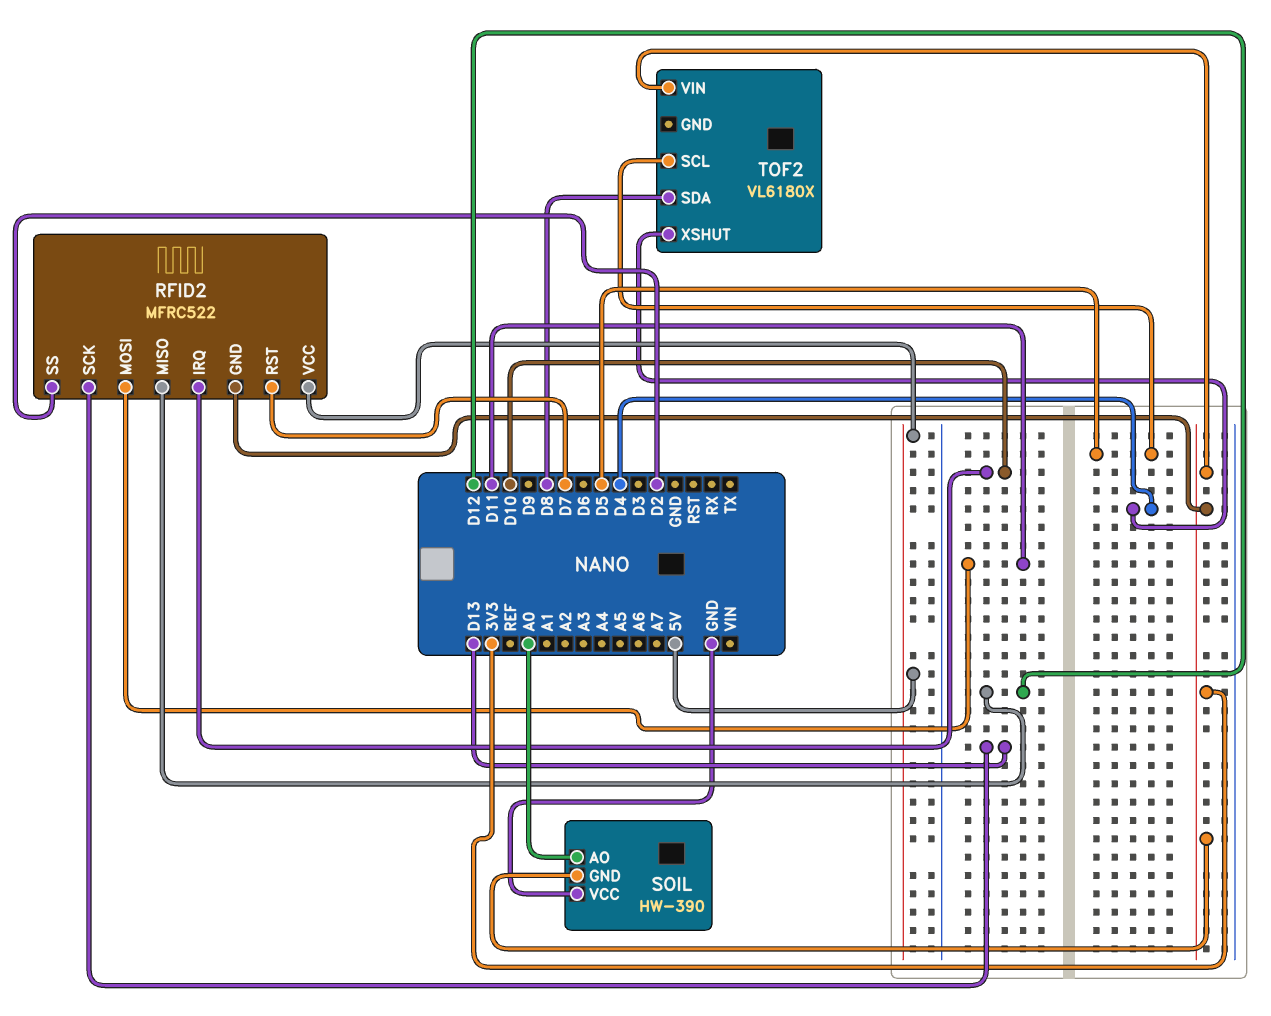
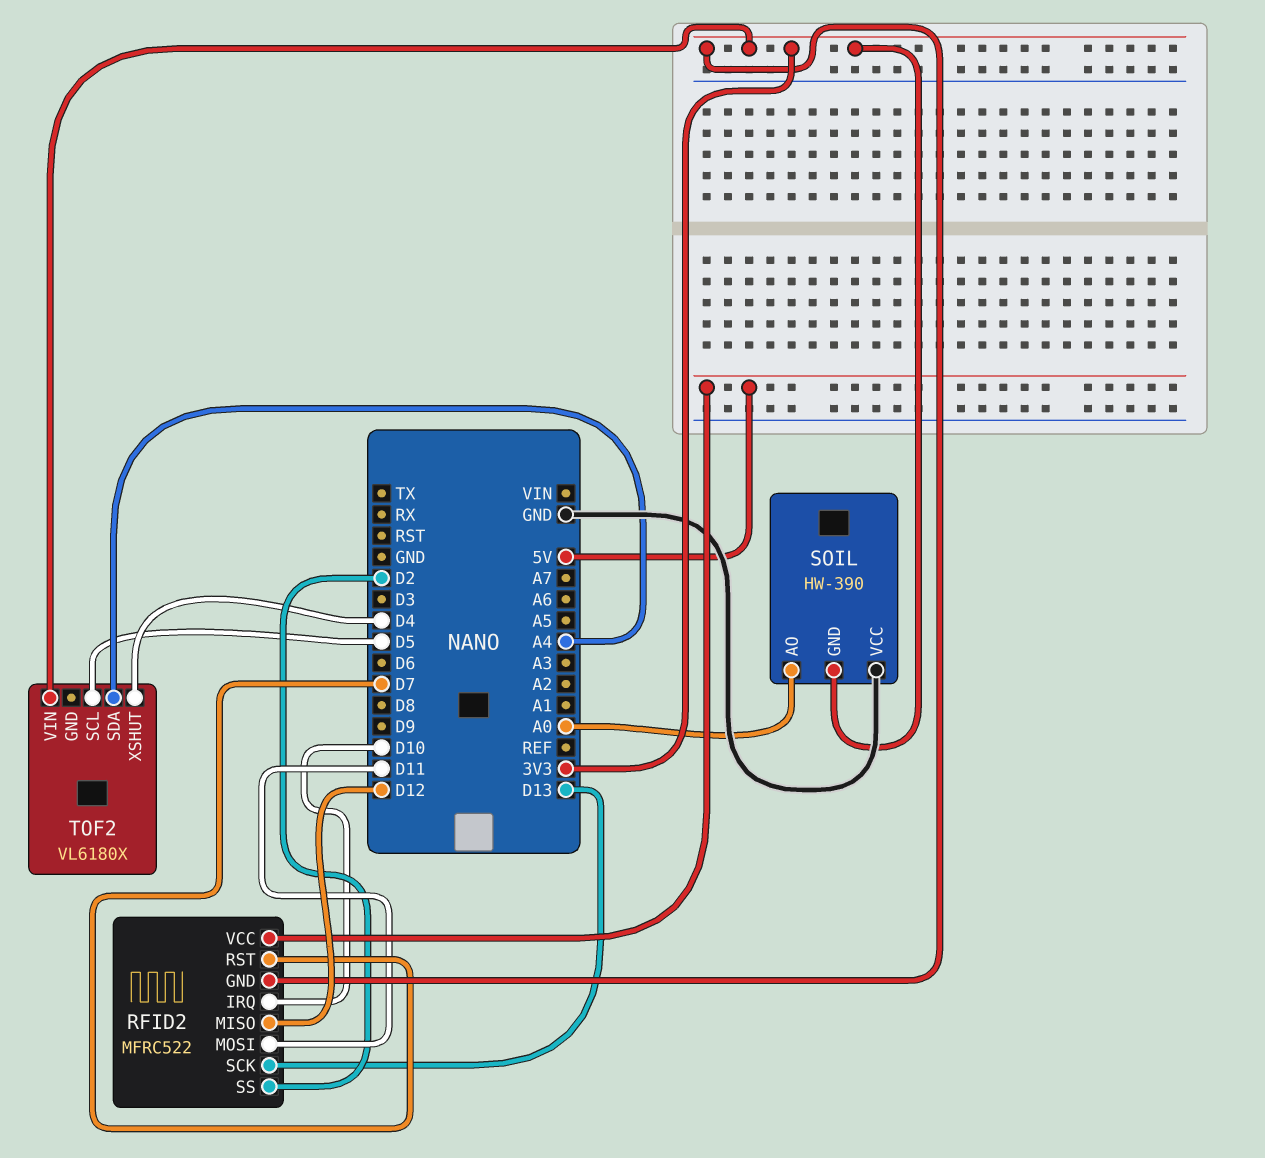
TOF2 pin SDA: D8 -> A4

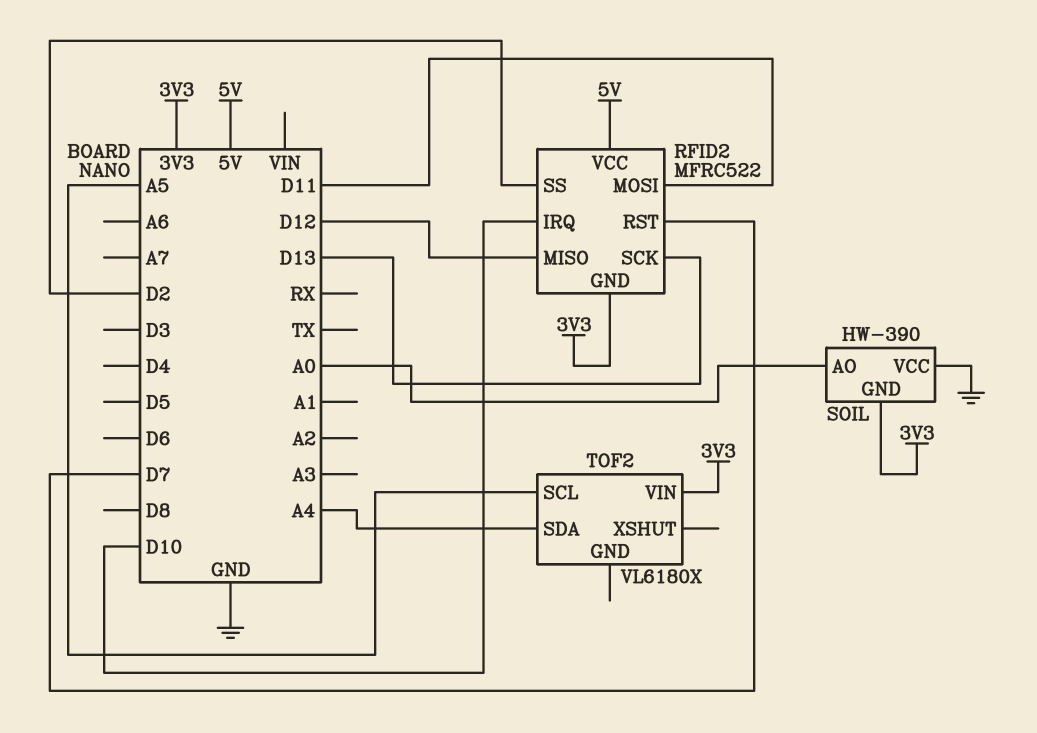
TOF2 pin SCL: D5 -> A5
TOF2 pin XSHUT: D4 -> none

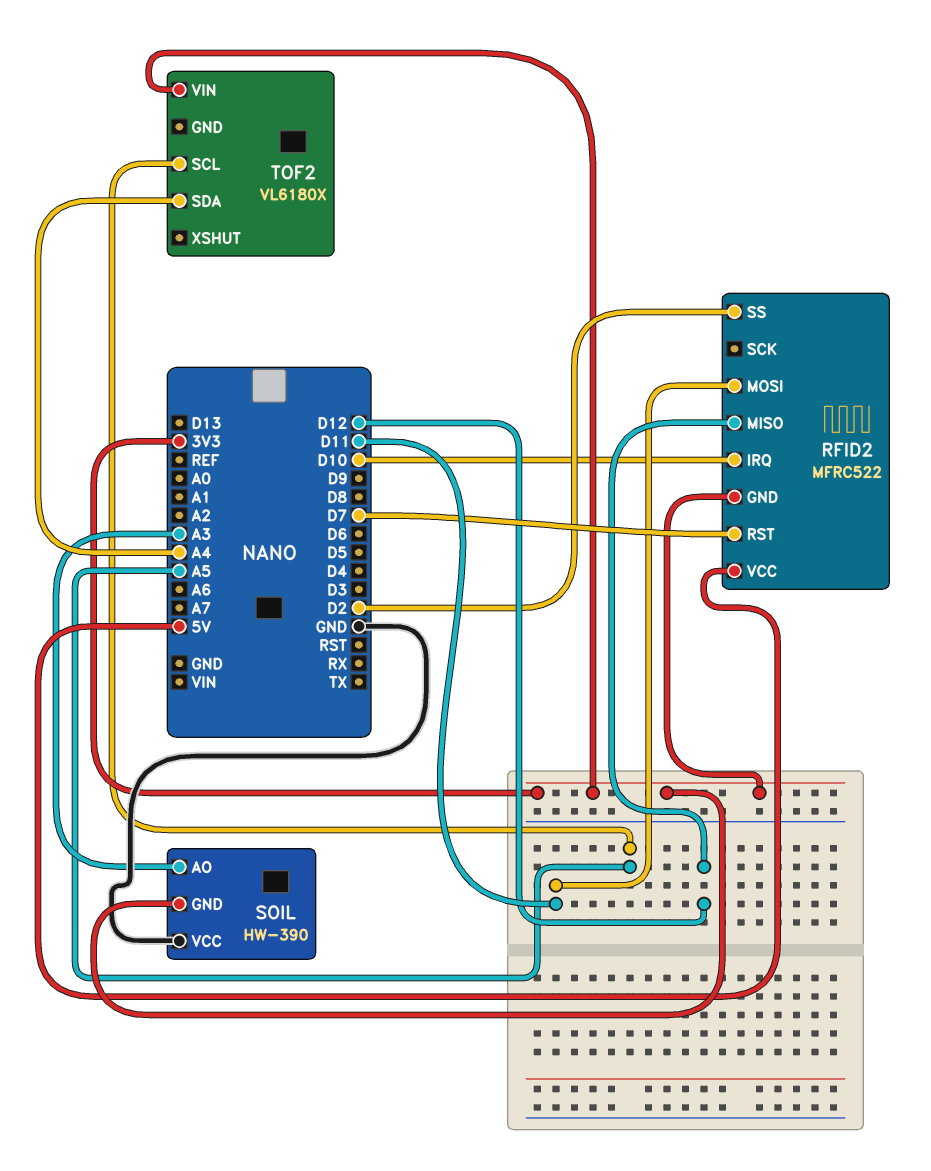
RFID2 pin SCK: D13 -> none
SOIL pin AO: A0 -> A3

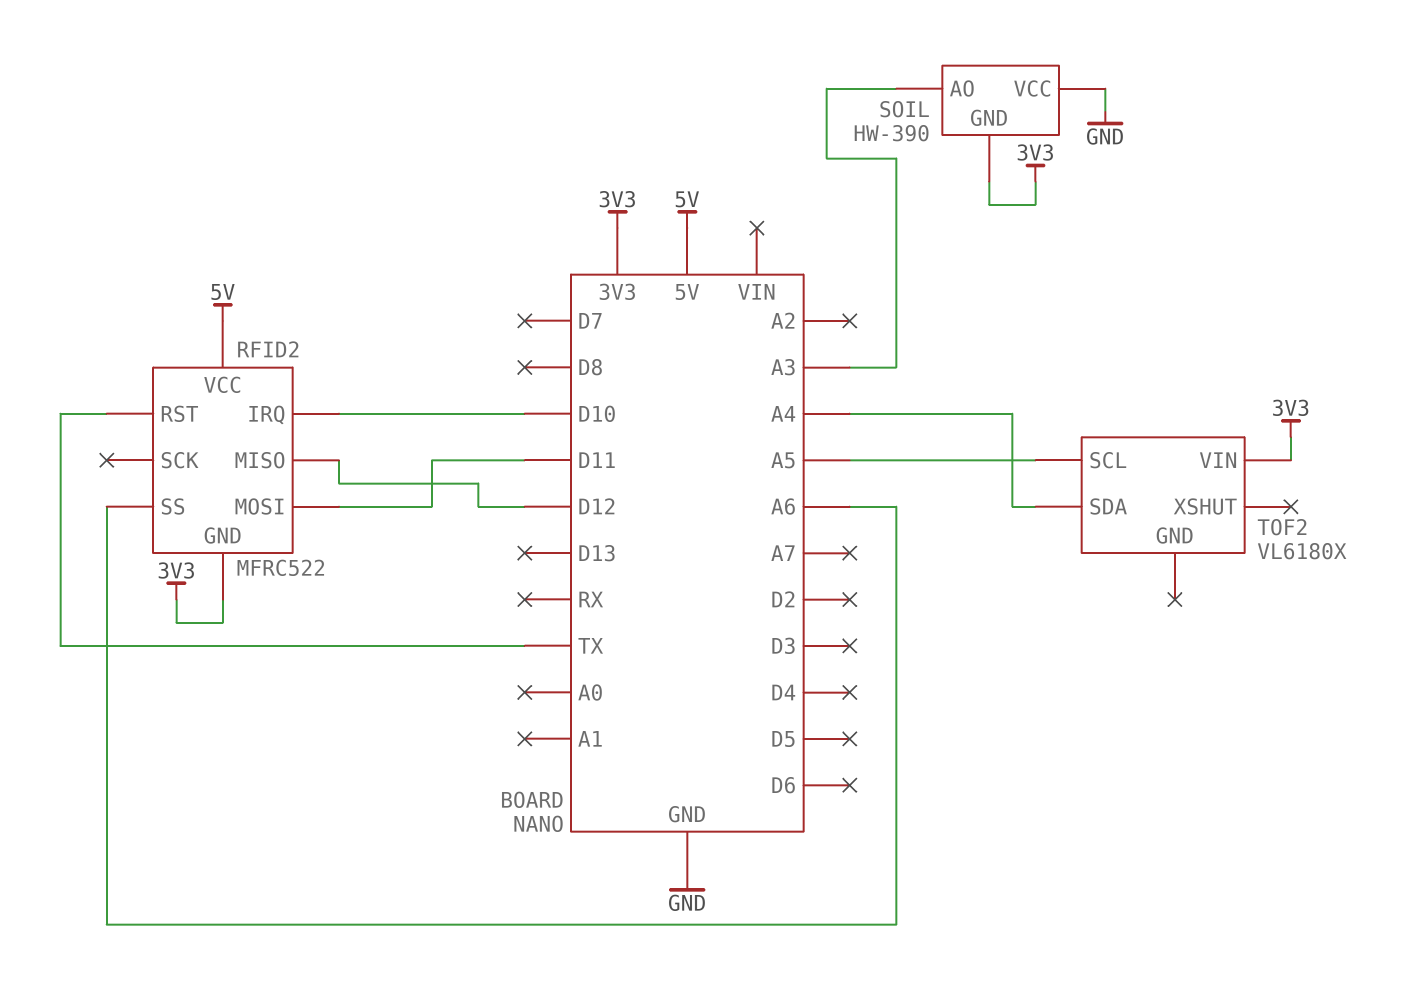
RFID2 pin RST: D7 -> TX
RFID2 pin SS: D2 -> A6

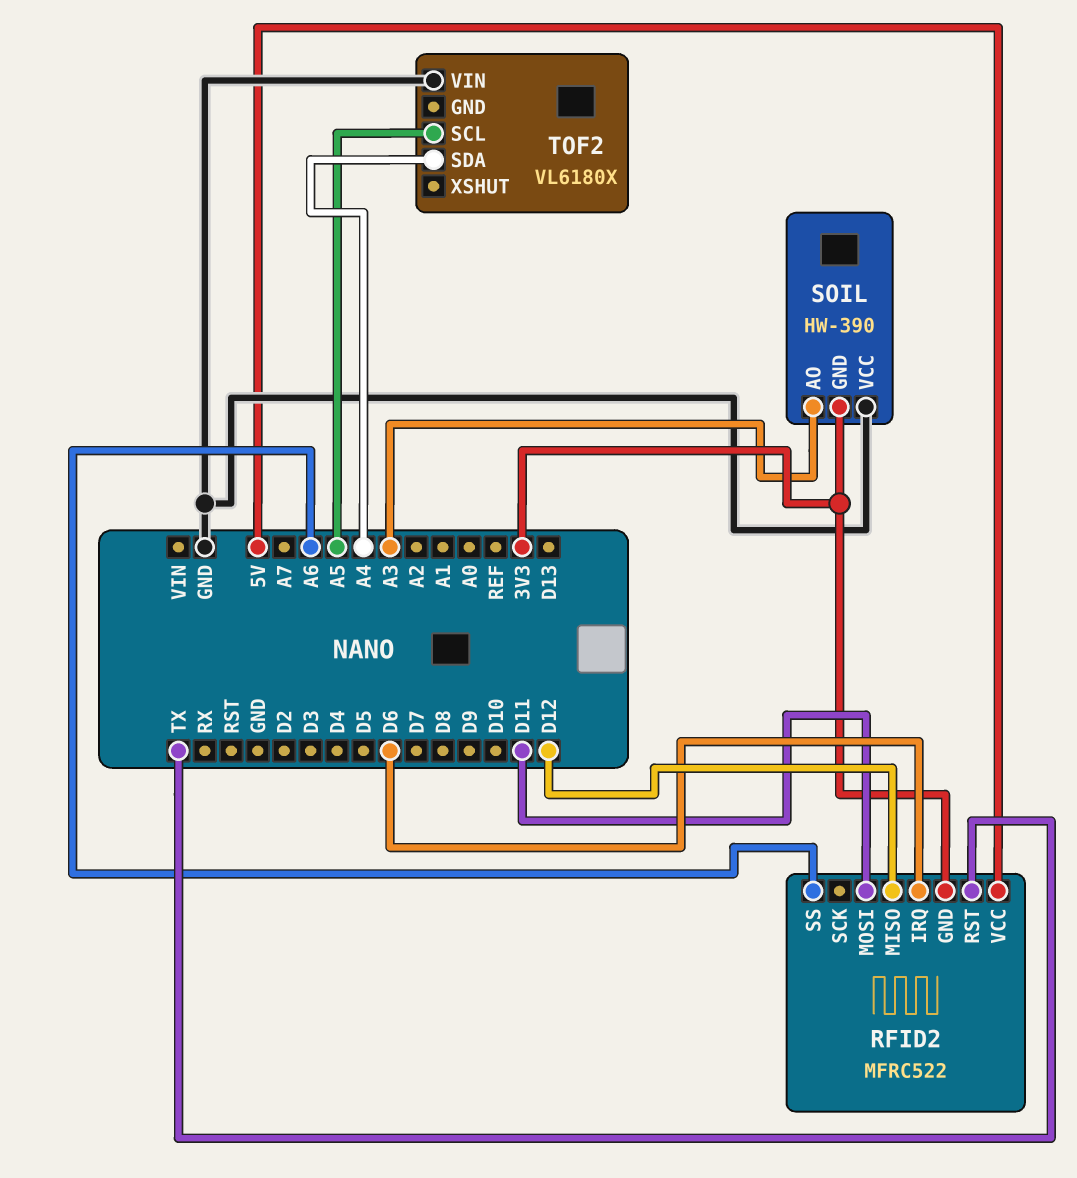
RFID2 pin IRQ: D10 -> D6
TOF2 pin VIN: 3V3 -> GND

